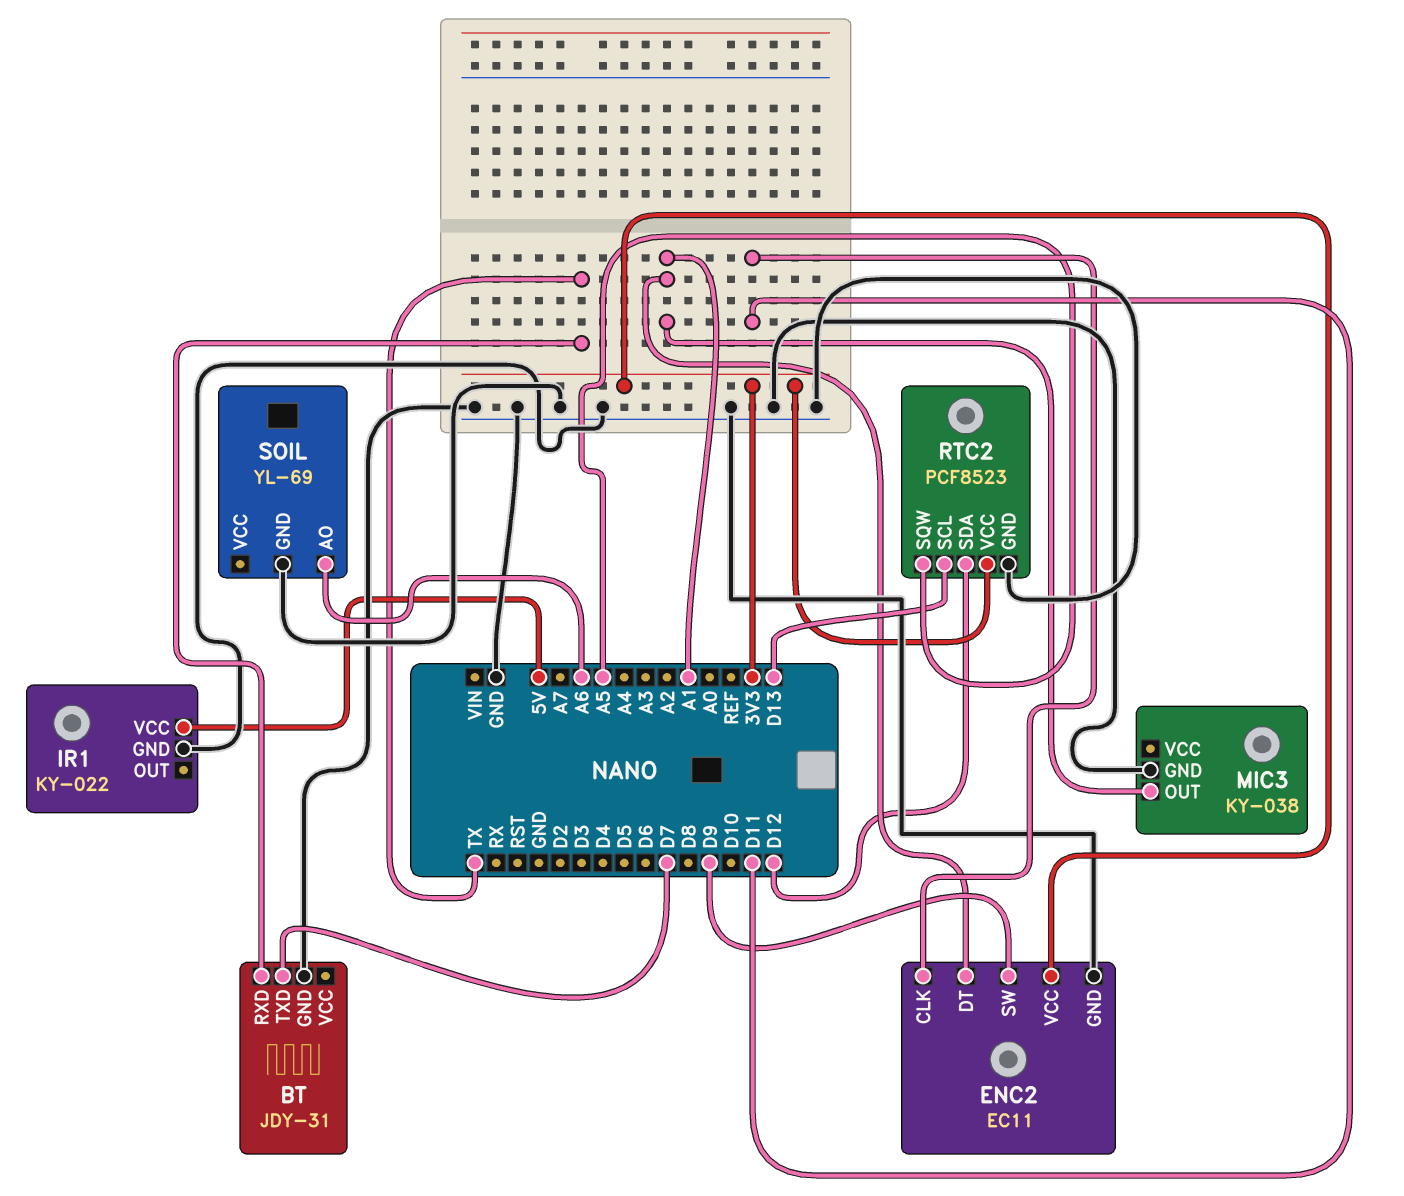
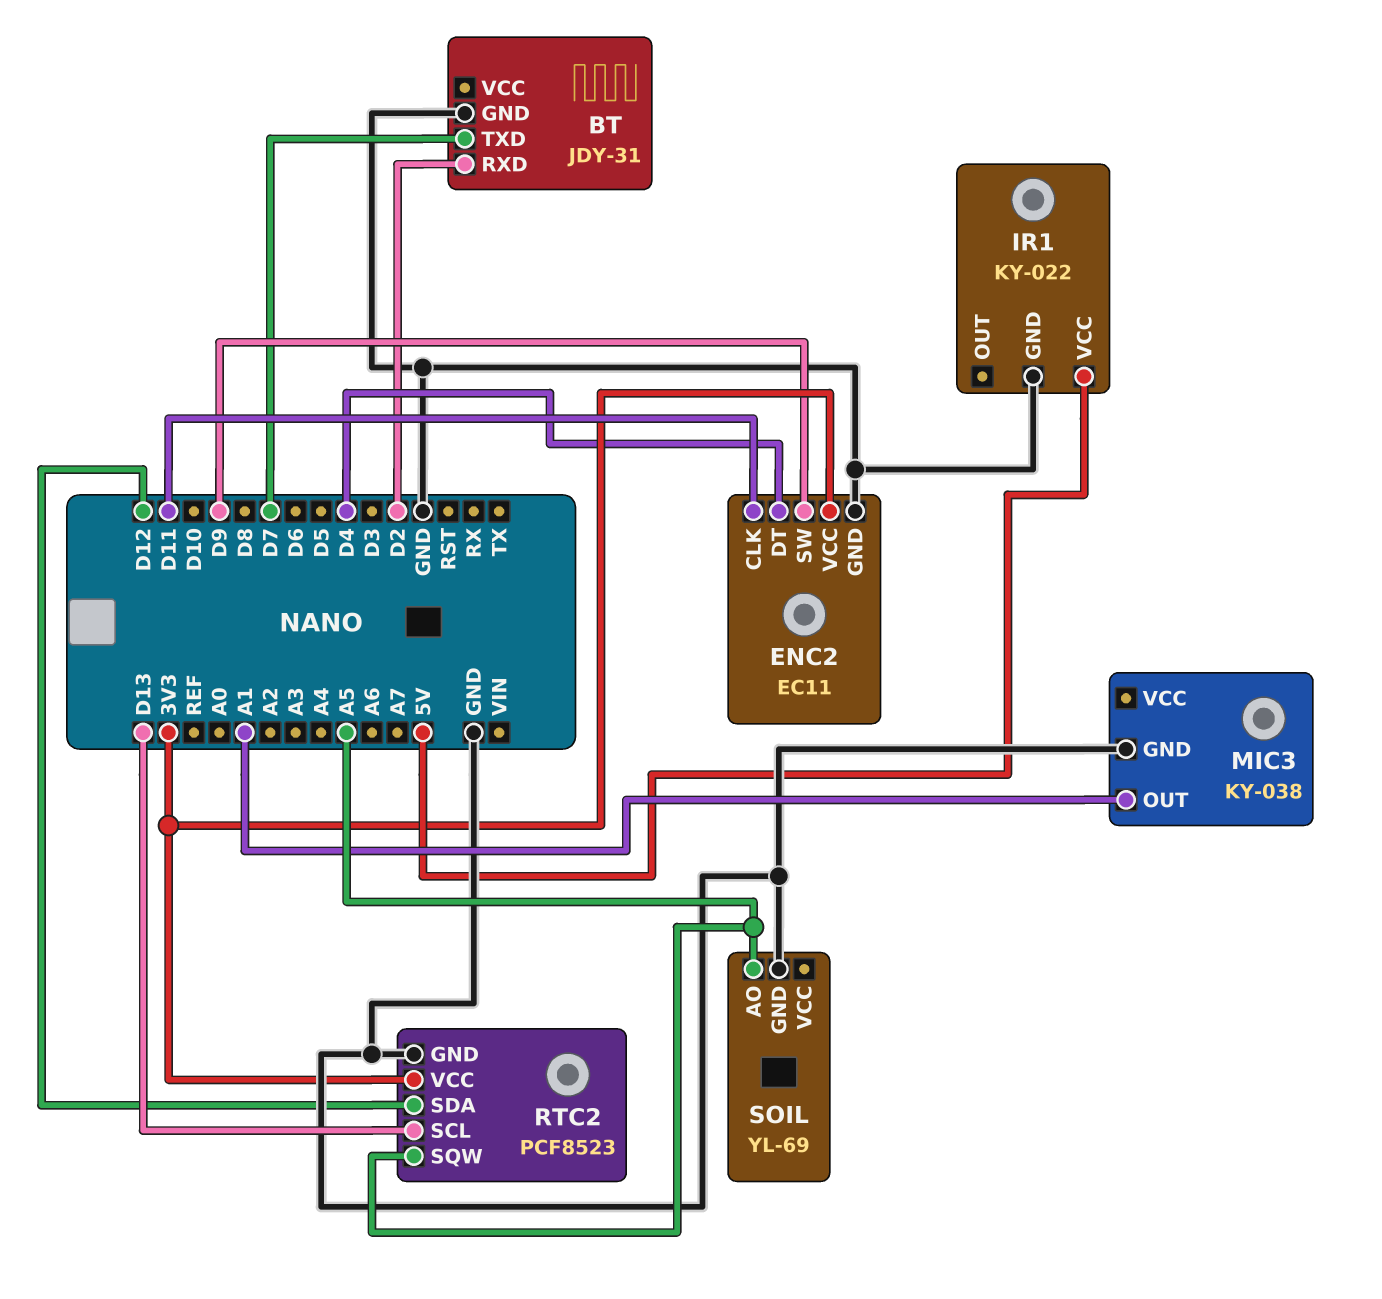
BT pin RXD: TX -> D2
ENC2 pin DT: A1 -> D4
SOIL pin AO: A6 -> A5

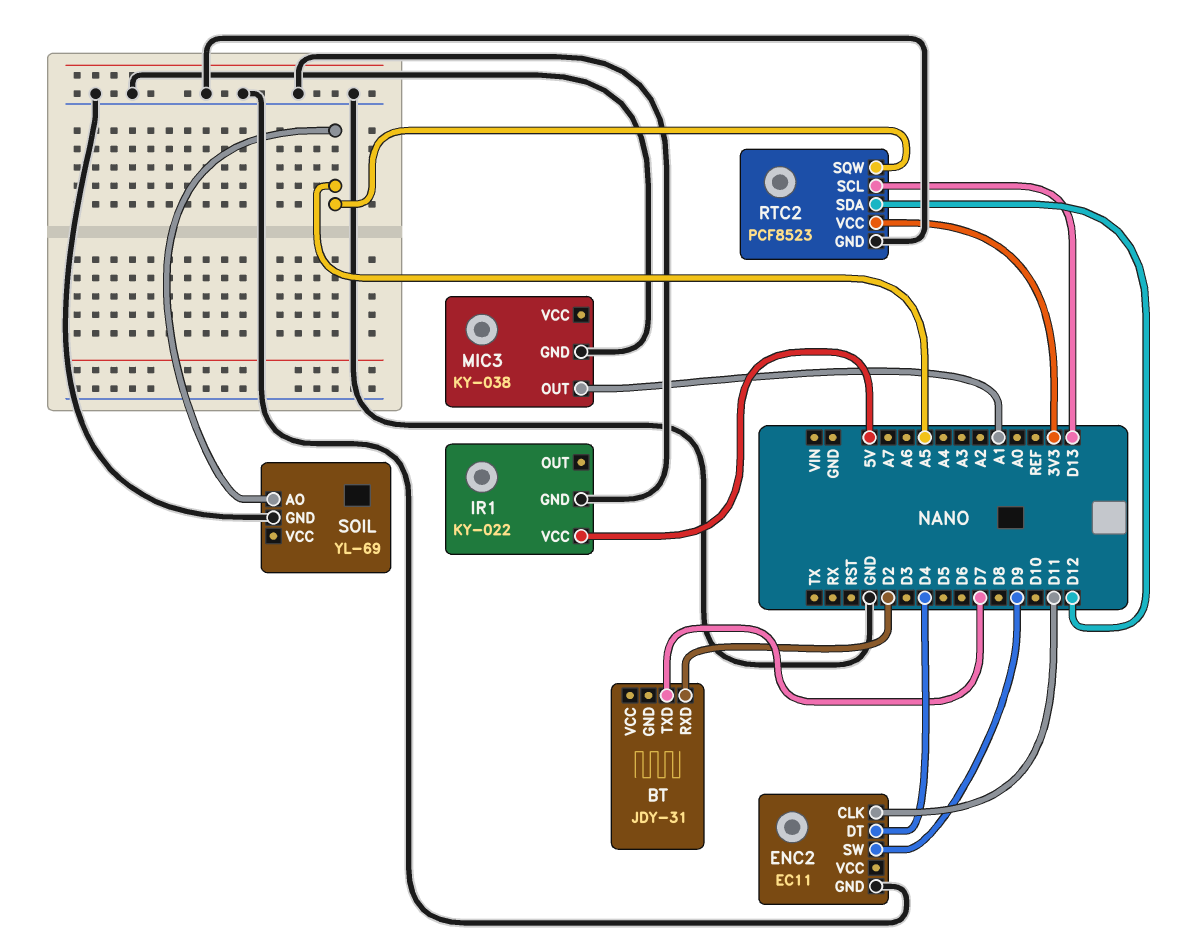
BT pin GND: GND -> none
ENC2 pin VCC: 3V3 -> none

